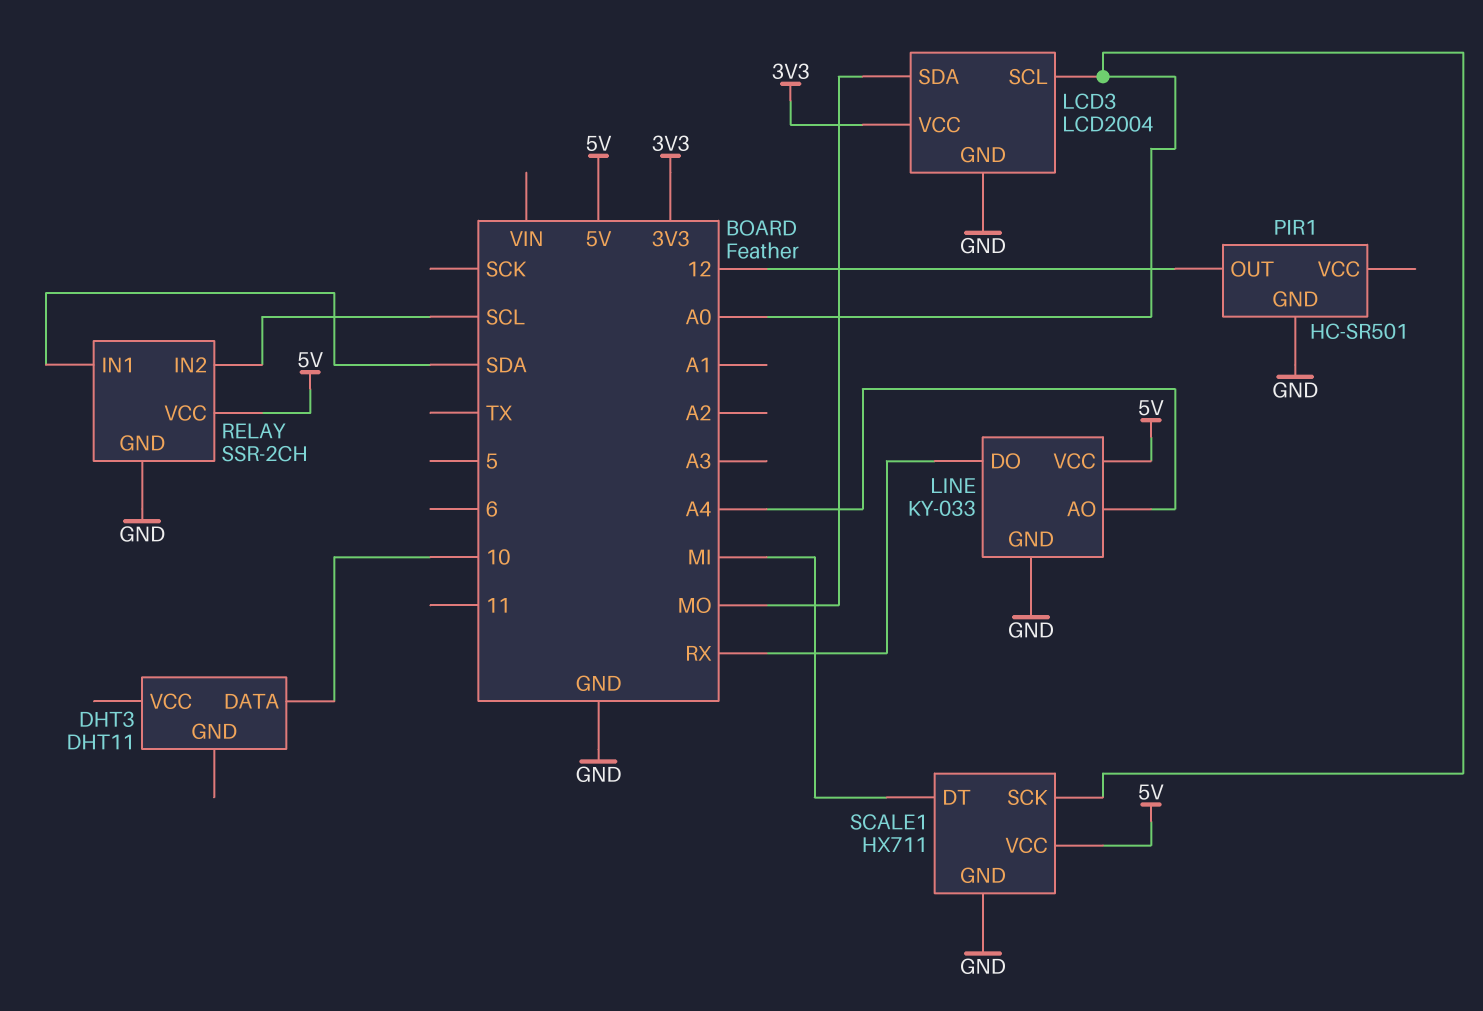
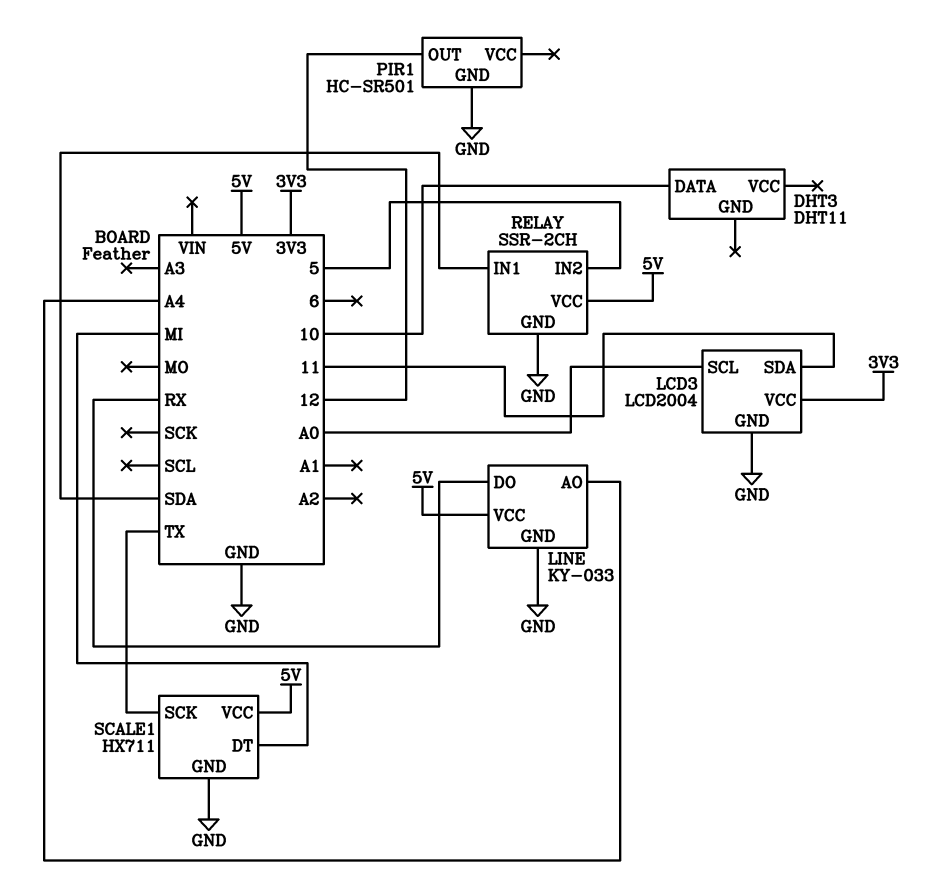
LCD3 pin SDA: MO -> 11
RELAY pin IN2: SCL -> 5
SCALE1 pin SCK: A0 -> TX

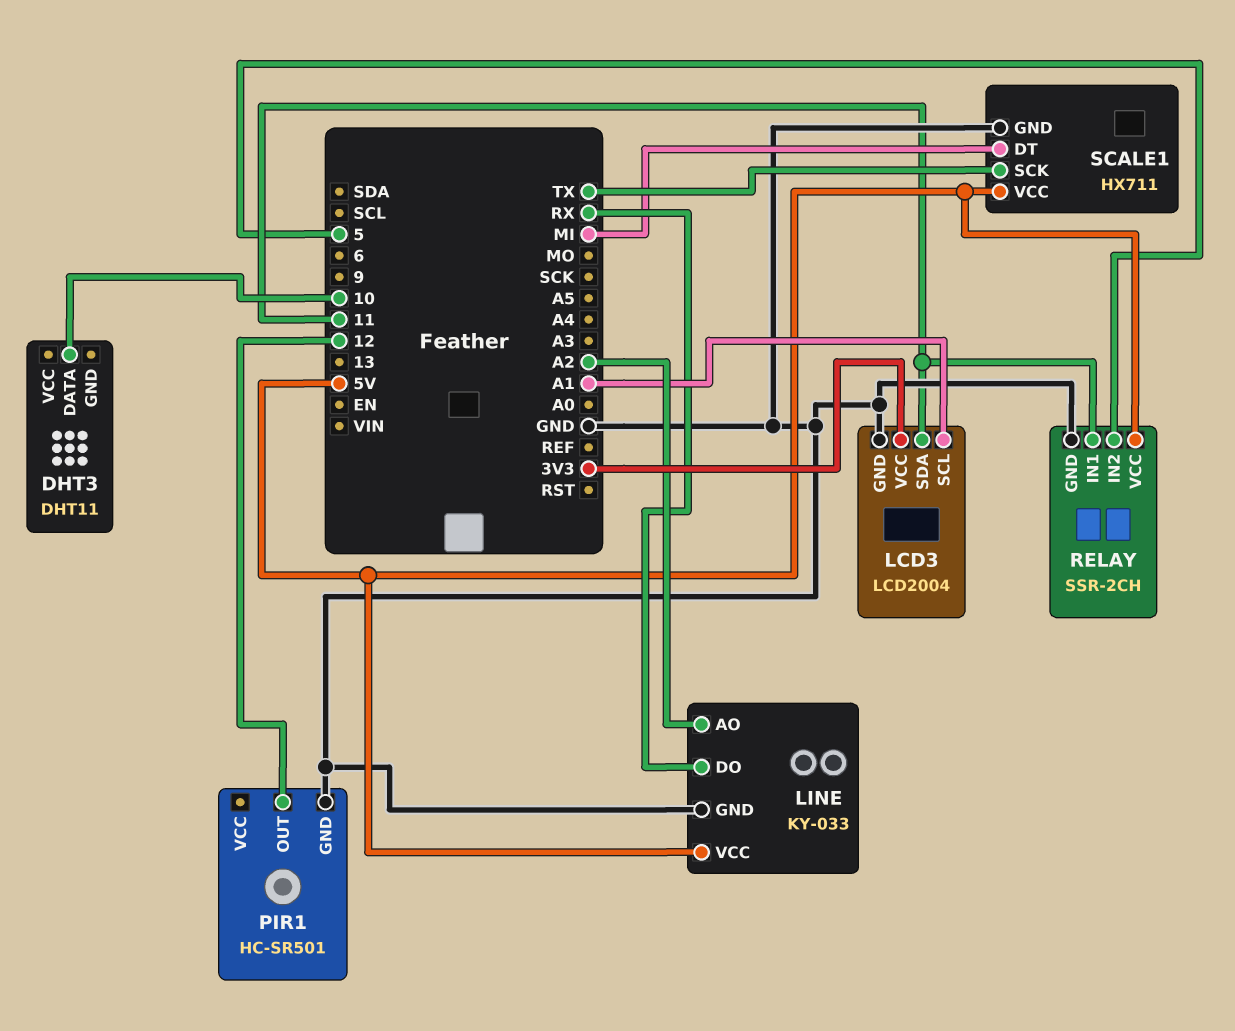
LCD3 pin SCL: A0 -> A1
LINE pin AO: A4 -> A2
RELAY pin IN1: SDA -> 11

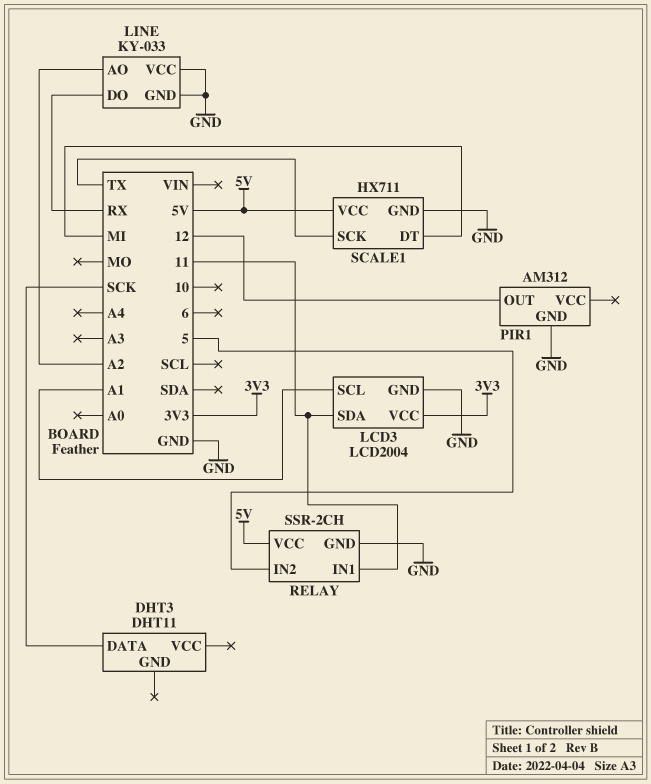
DHT3 pin DATA: 10 -> SCK
LINE pin VCC: 5V -> GND
PIR1: HC-SR501 -> AM312

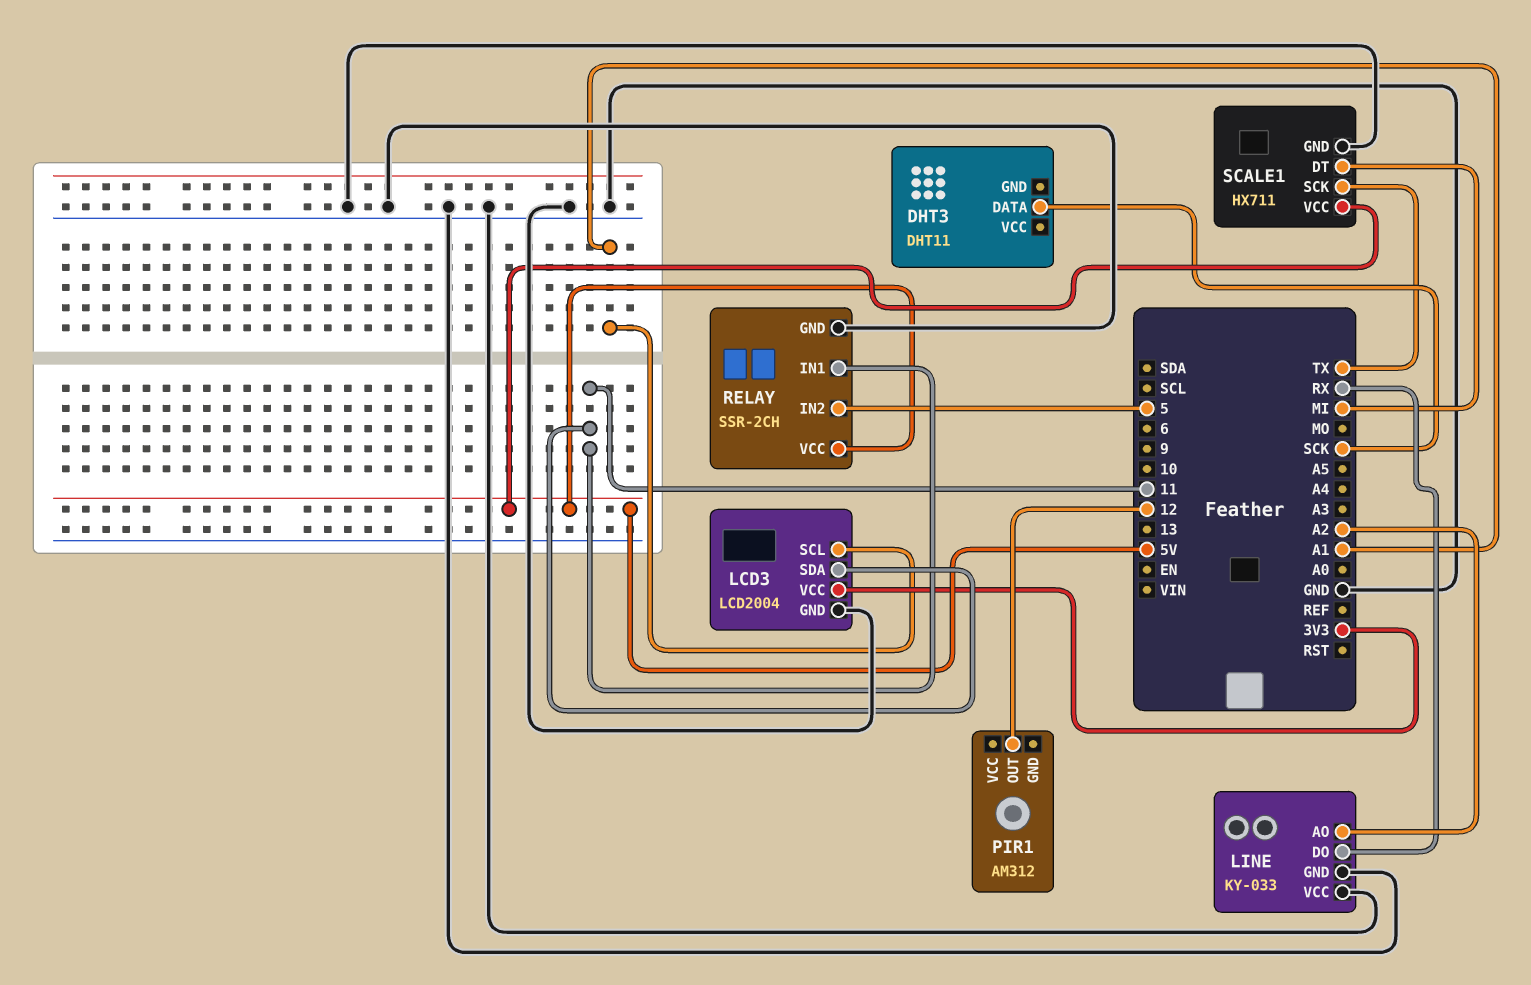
PIR1 pin GND: GND -> none

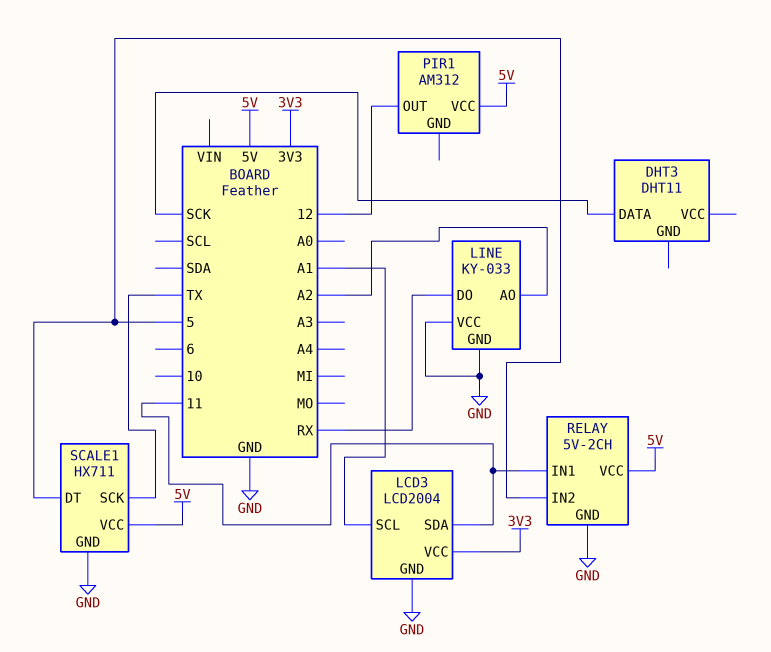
PIR1 pin VCC: none -> 5V
RELAY: SSR-2CH -> 5V-2CH
SCALE1 pin DT: MI -> 5

